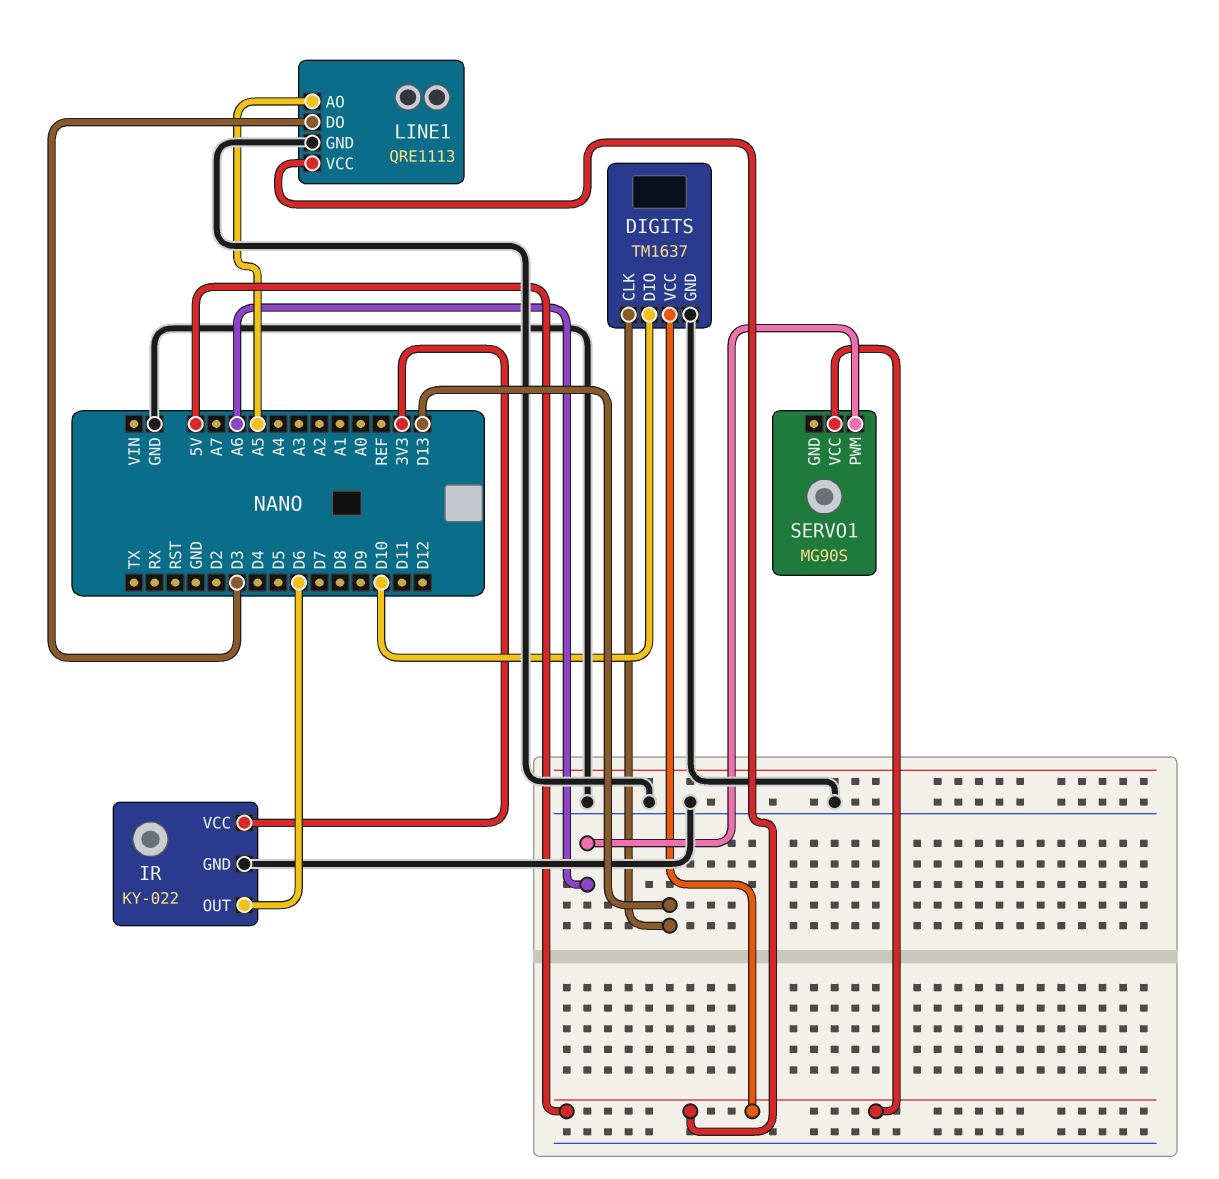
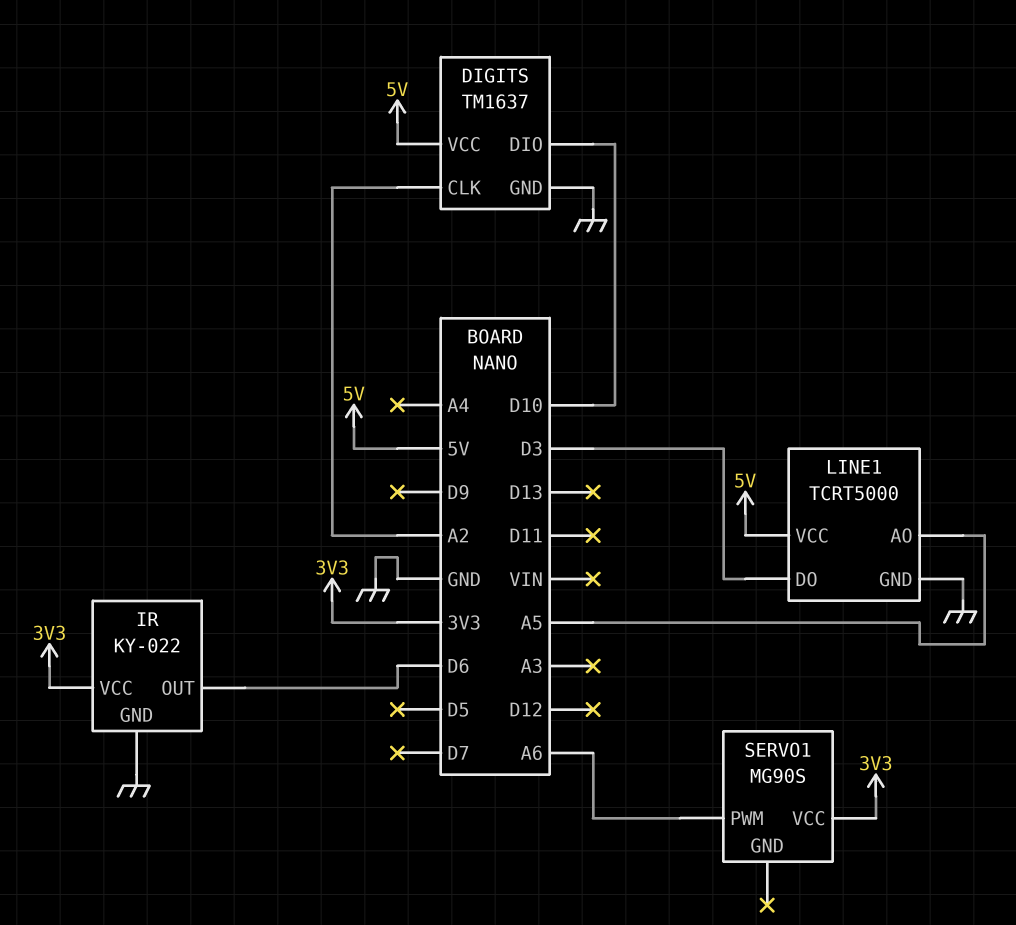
DIGITS pin CLK: D13 -> A2
LINE1: QRE1113 -> TCRT5000
SERVO1 pin VCC: 5V -> 3V3

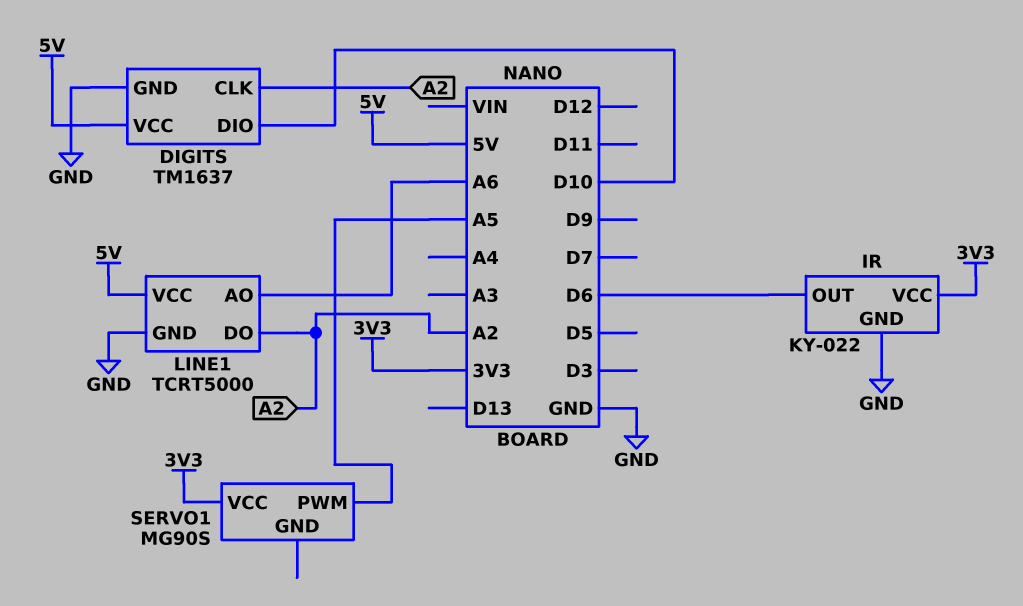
LINE1 pin AO: A5 -> A6
LINE1 pin DO: D3 -> A2
SERVO1 pin PWM: A6 -> A5

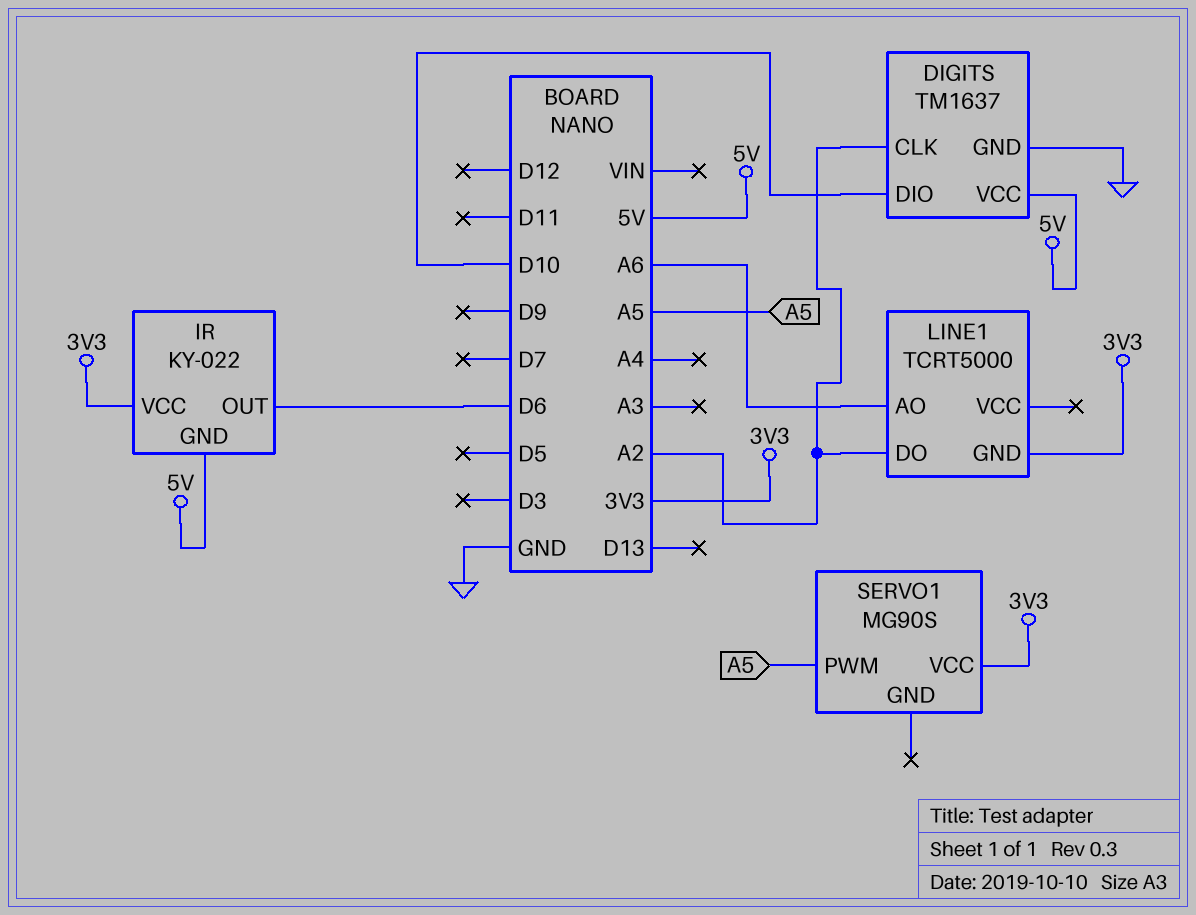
IR pin GND: GND -> 5V
LINE1 pin GND: GND -> 3V3
LINE1 pin VCC: 5V -> none

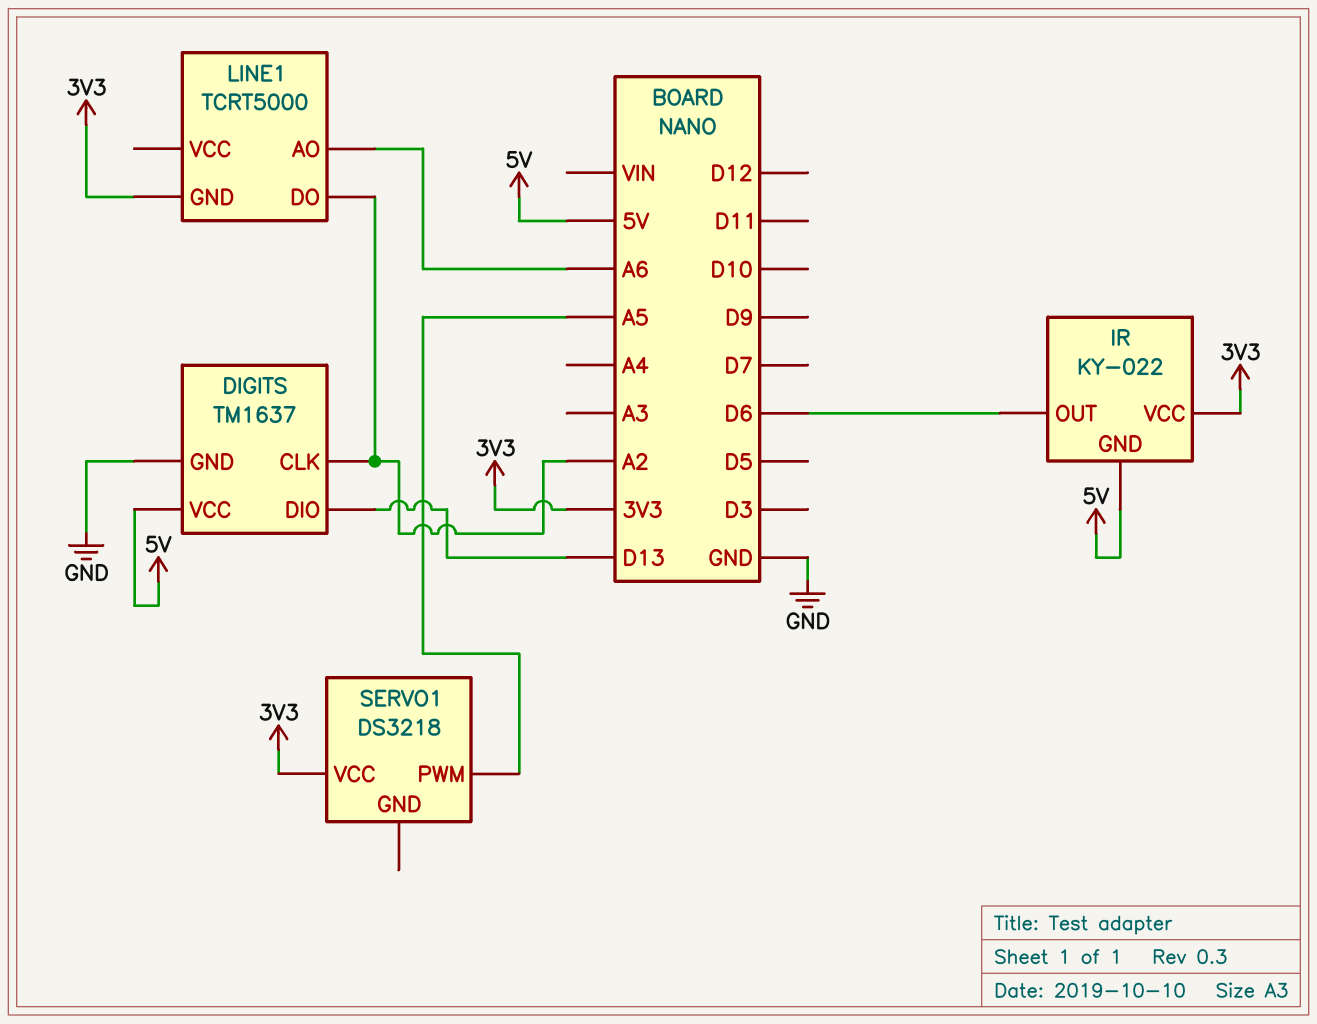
DIGITS pin DIO: D10 -> D13
SERVO1: MG90S -> DS3218

